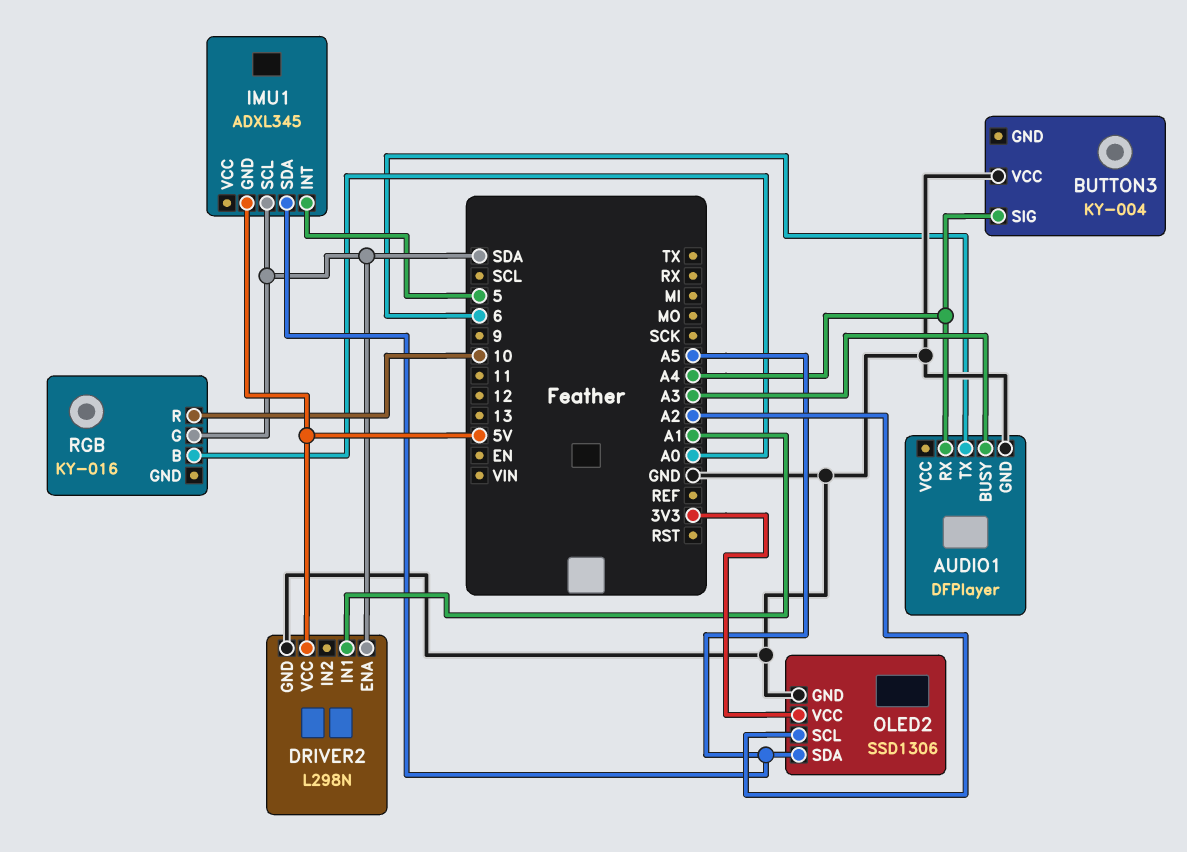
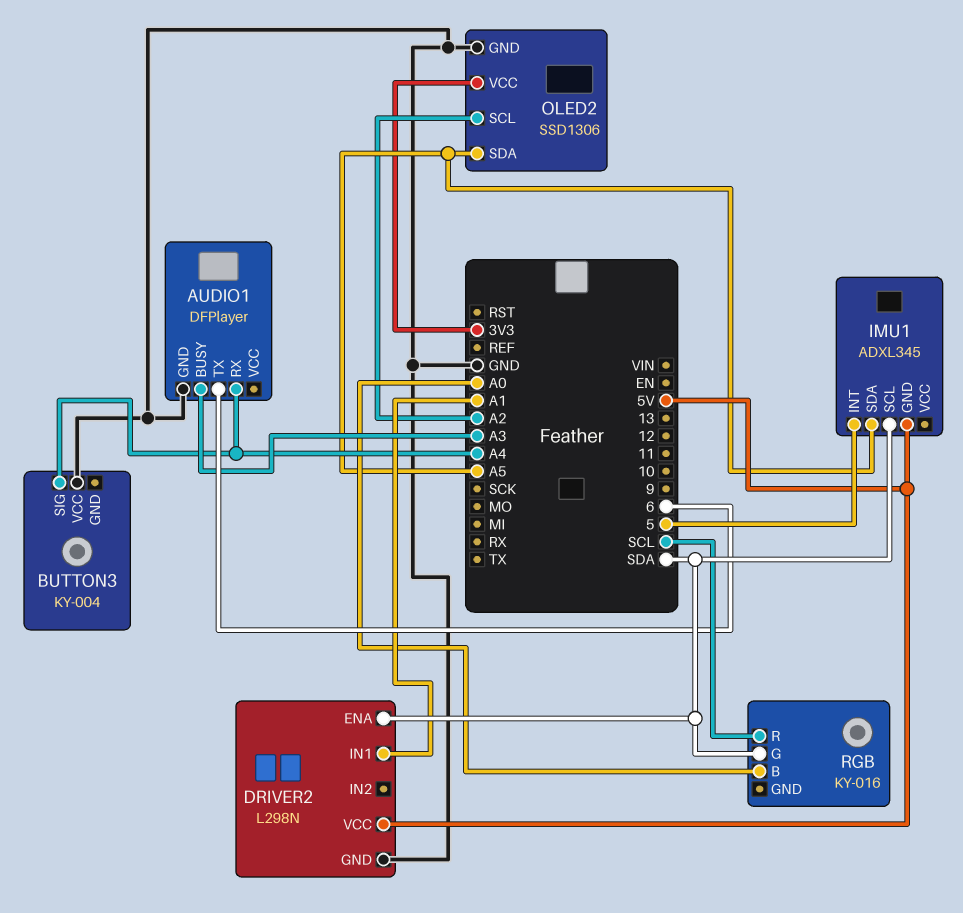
RGB pin R: 10 -> SCL

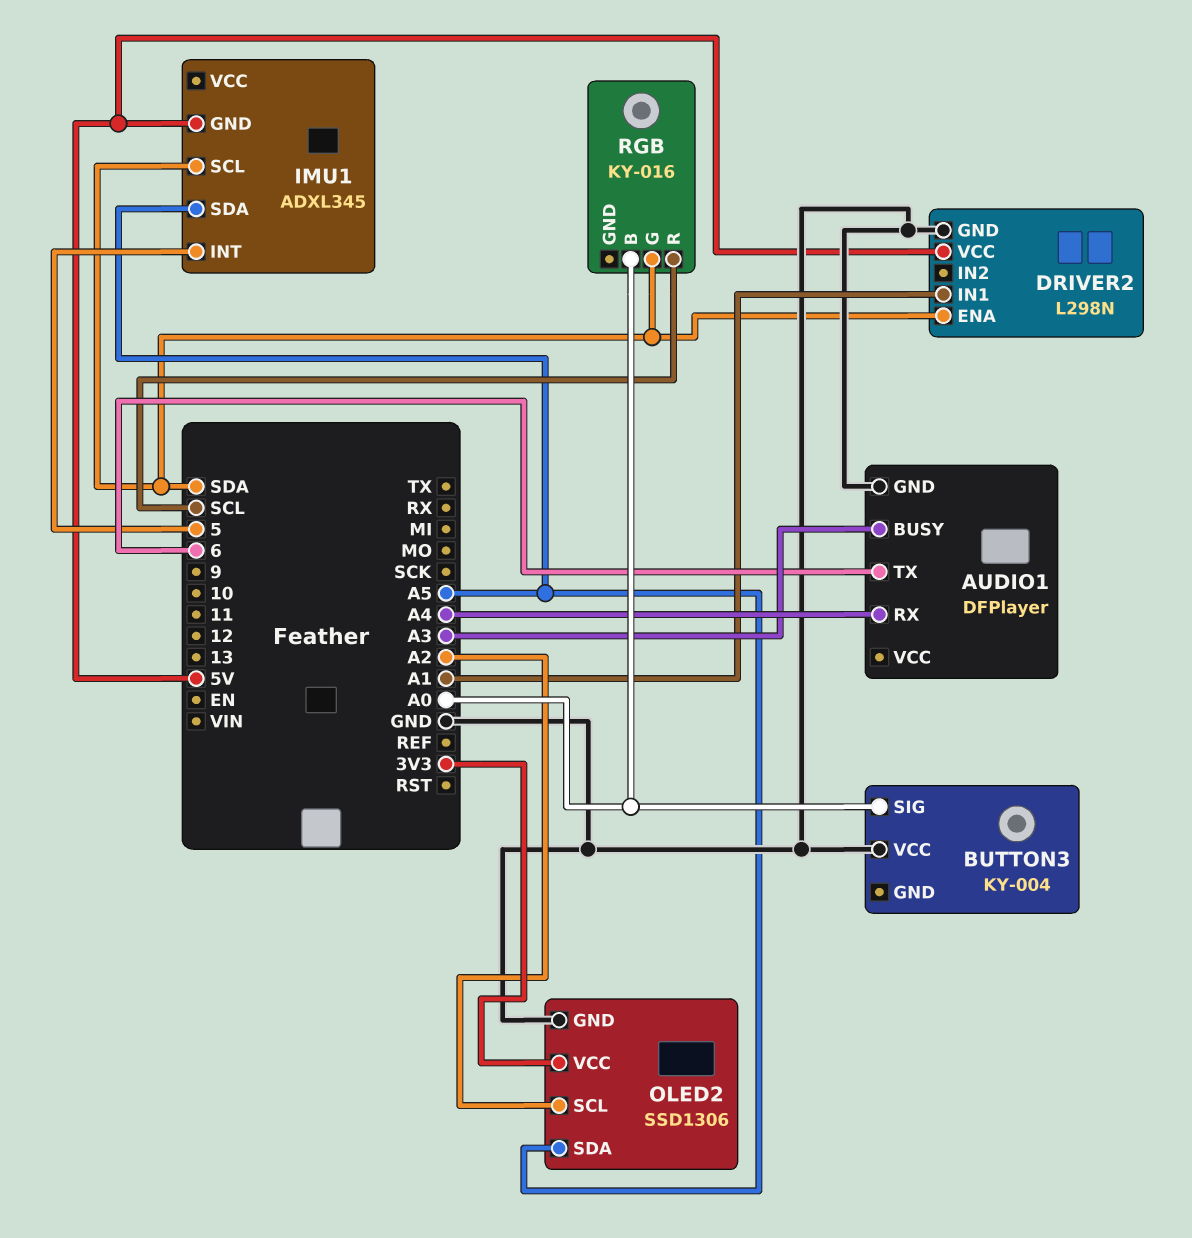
BUTTON3 pin SIG: A4 -> A0

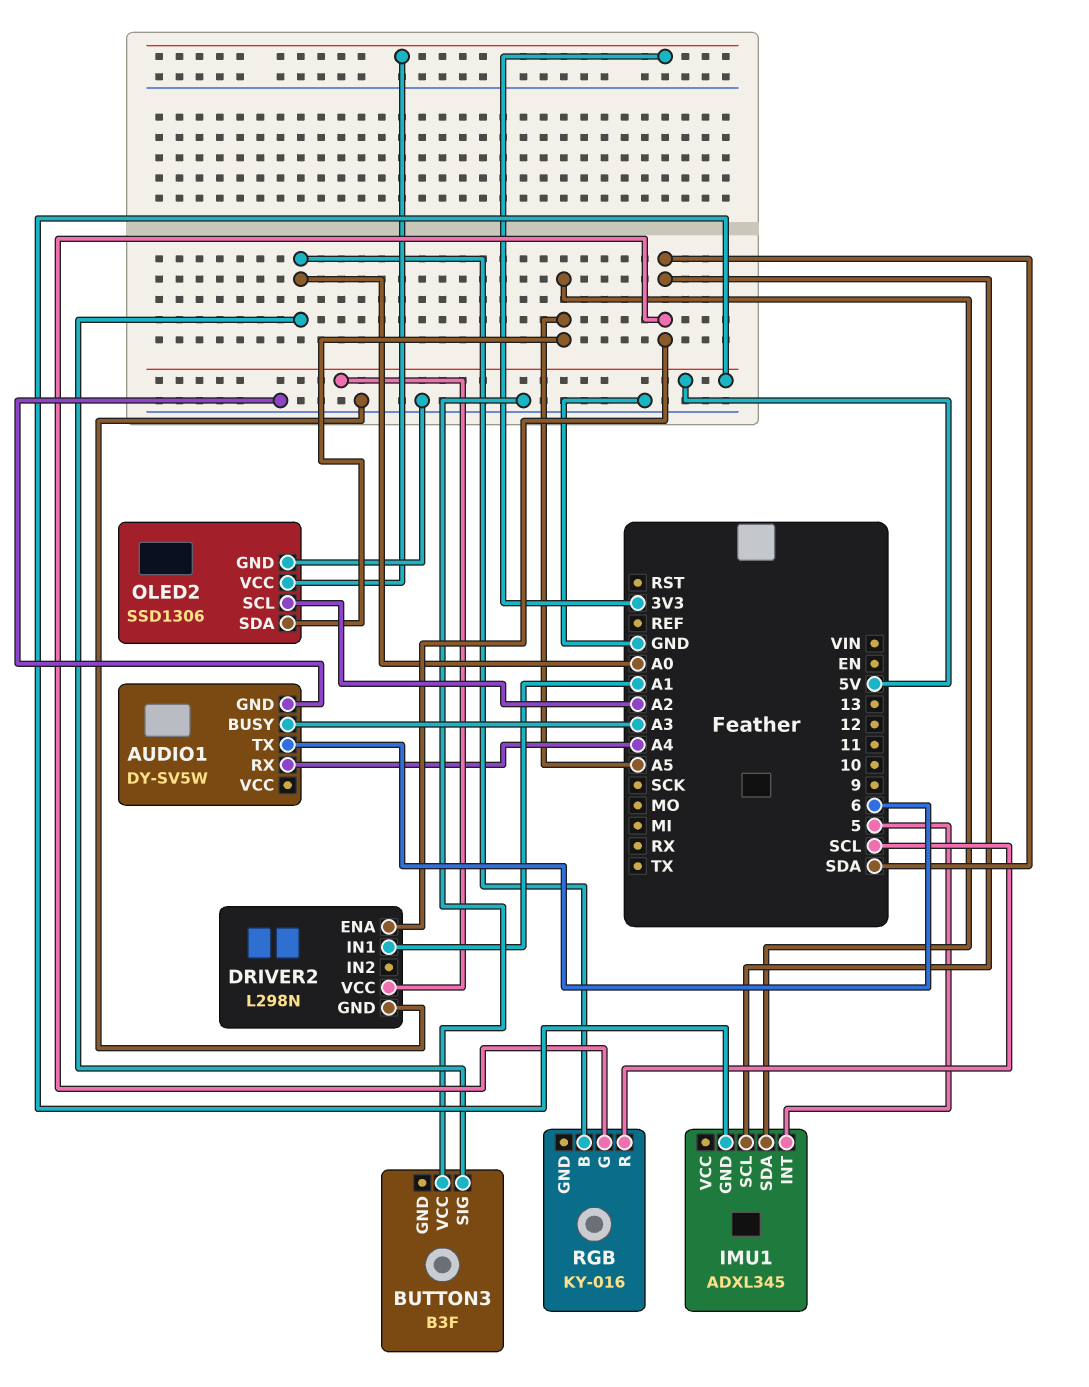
AUDIO1: DFPlayer -> DY-SV5W
BUTTON3: KY-004 -> B3F

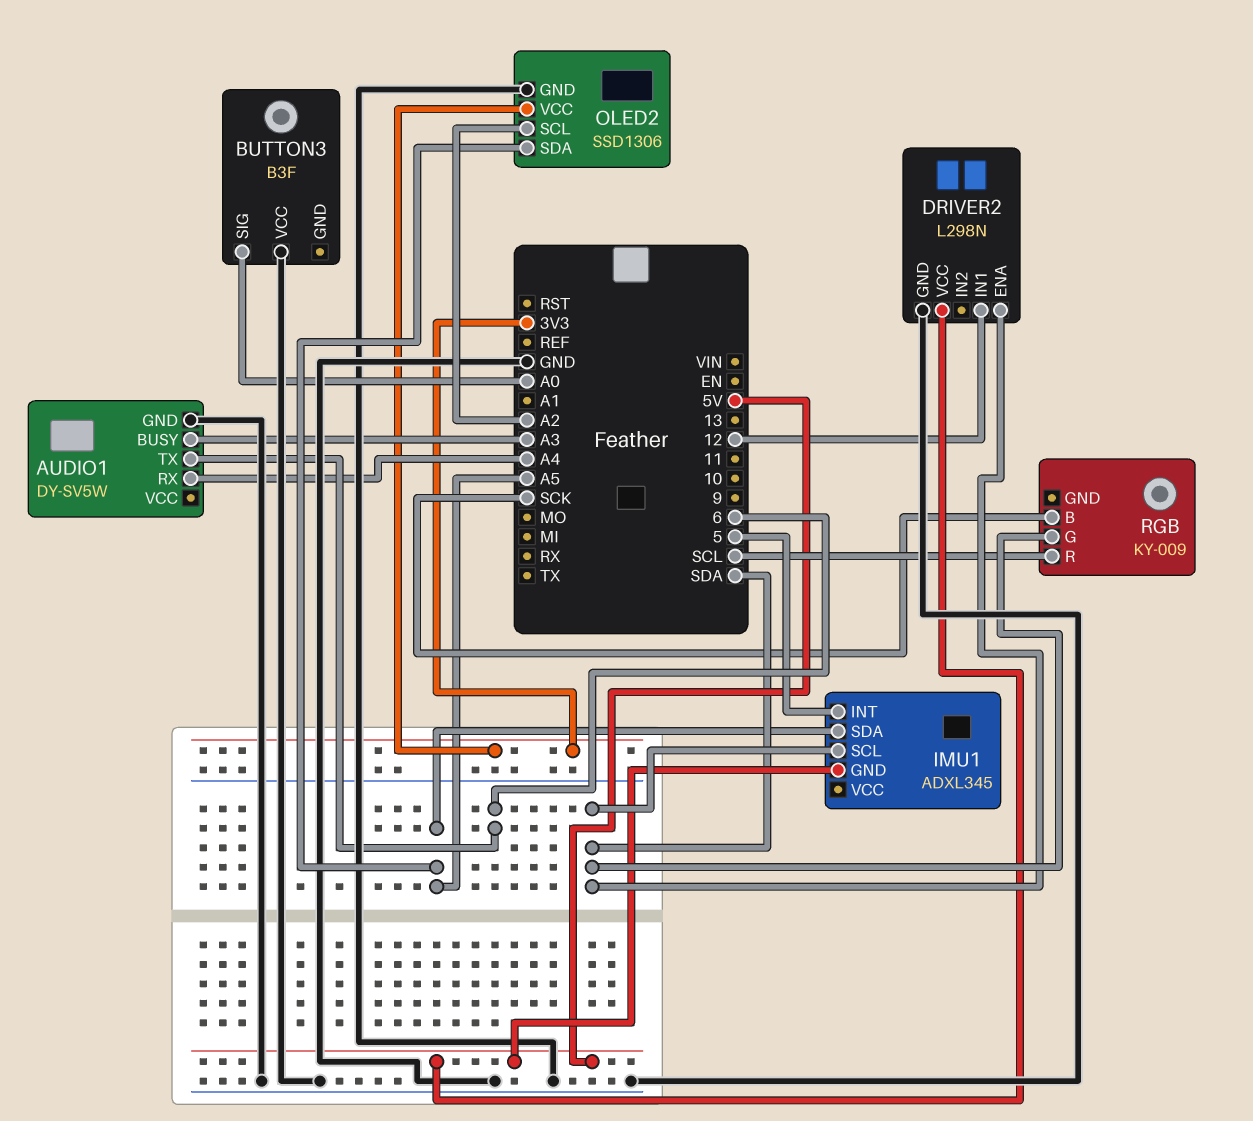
DRIVER2 pin IN1: A1 -> 12
RGB: KY-016 -> KY-009
RGB pin B: A0 -> SCK

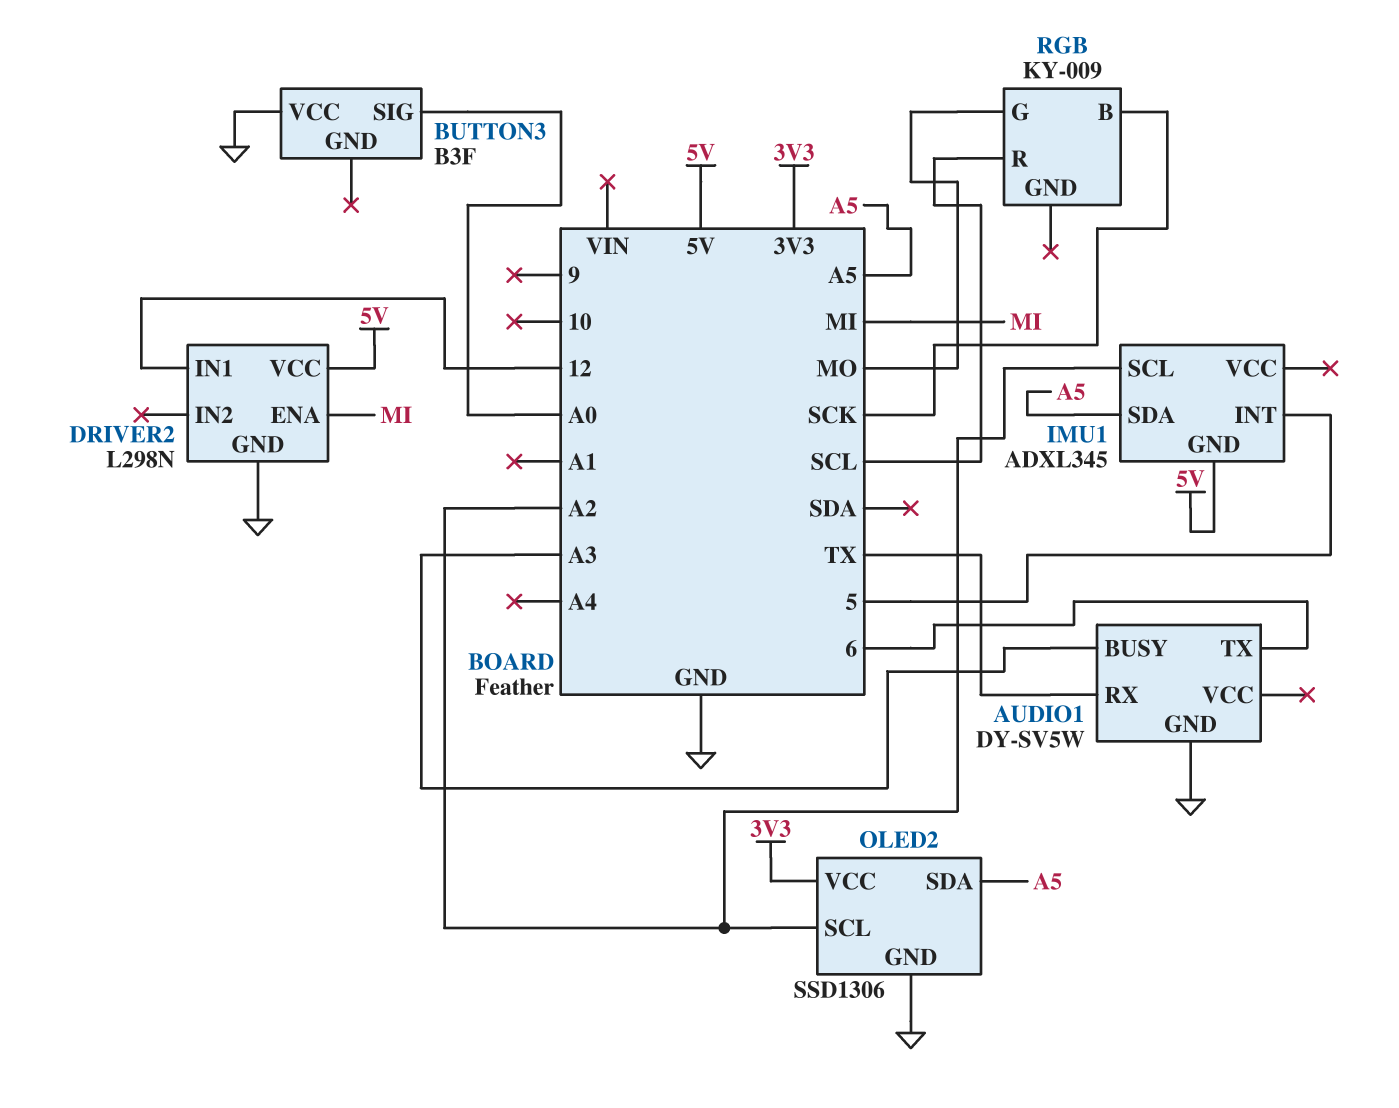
AUDIO1 pin RX: A4 -> TX
DRIVER2 pin ENA: SDA -> MI
IMU1 pin SCL: SDA -> A2
RGB pin G: SDA -> MO

